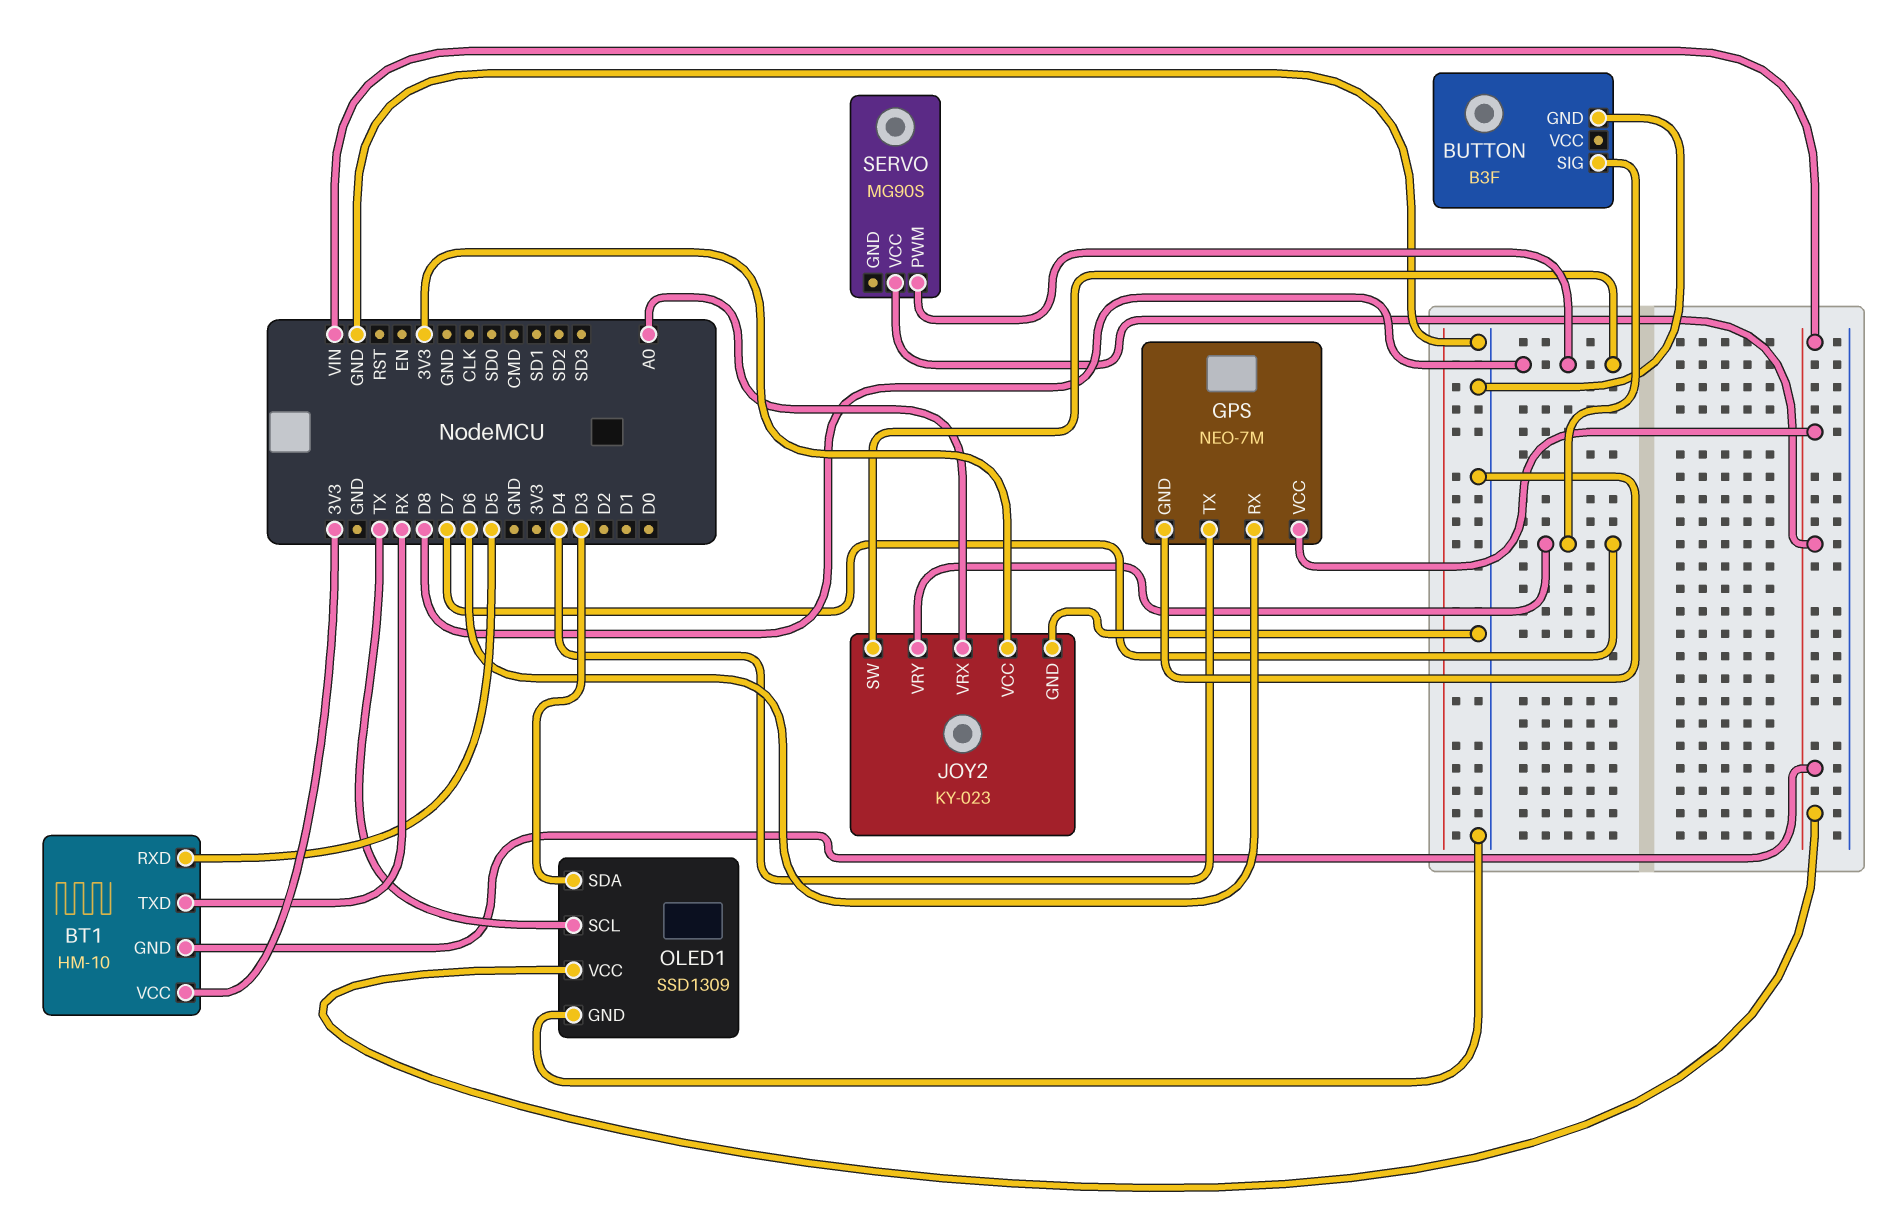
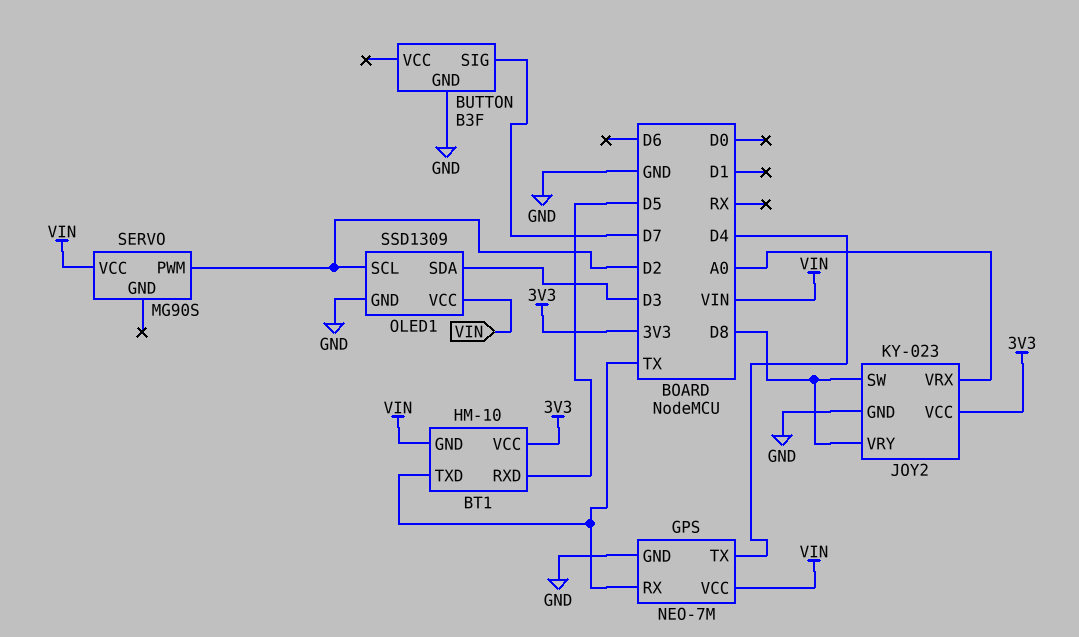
BT1 pin TXD: RX -> TX
GPS pin RX: D6 -> TX
JOY2 pin VRY: D7 -> D8
OLED1 pin SCL: TX -> D2
SERVO pin PWM: D8 -> D2

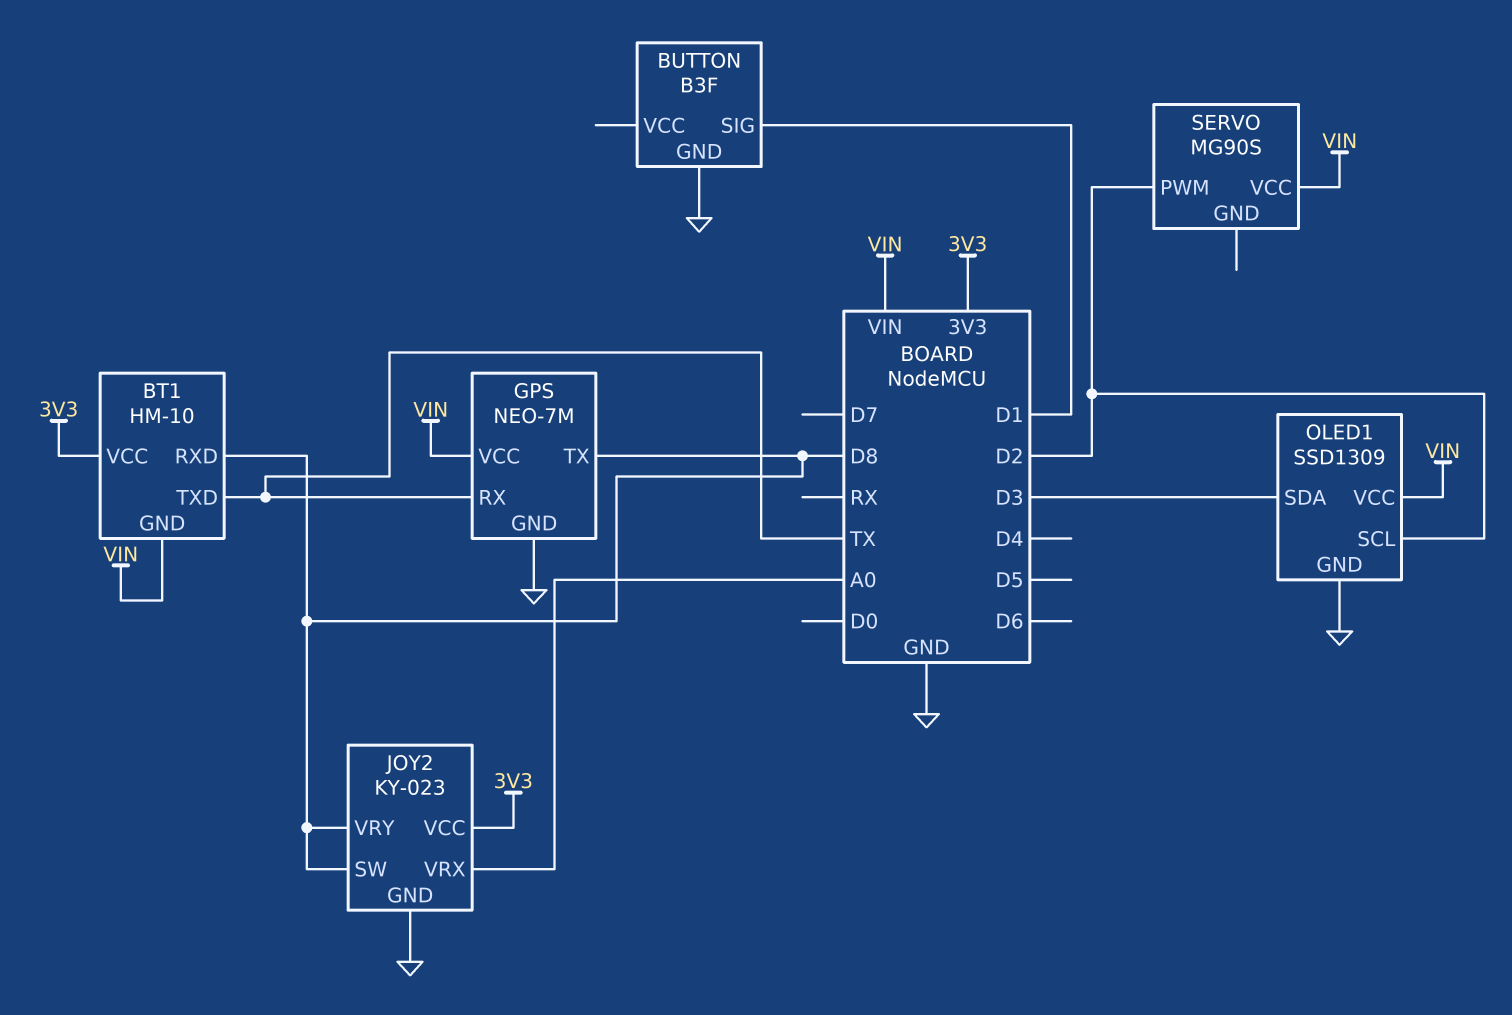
BT1 pin RXD: D5 -> D8
BUTTON pin SIG: D7 -> D1
GPS pin TX: D4 -> D8

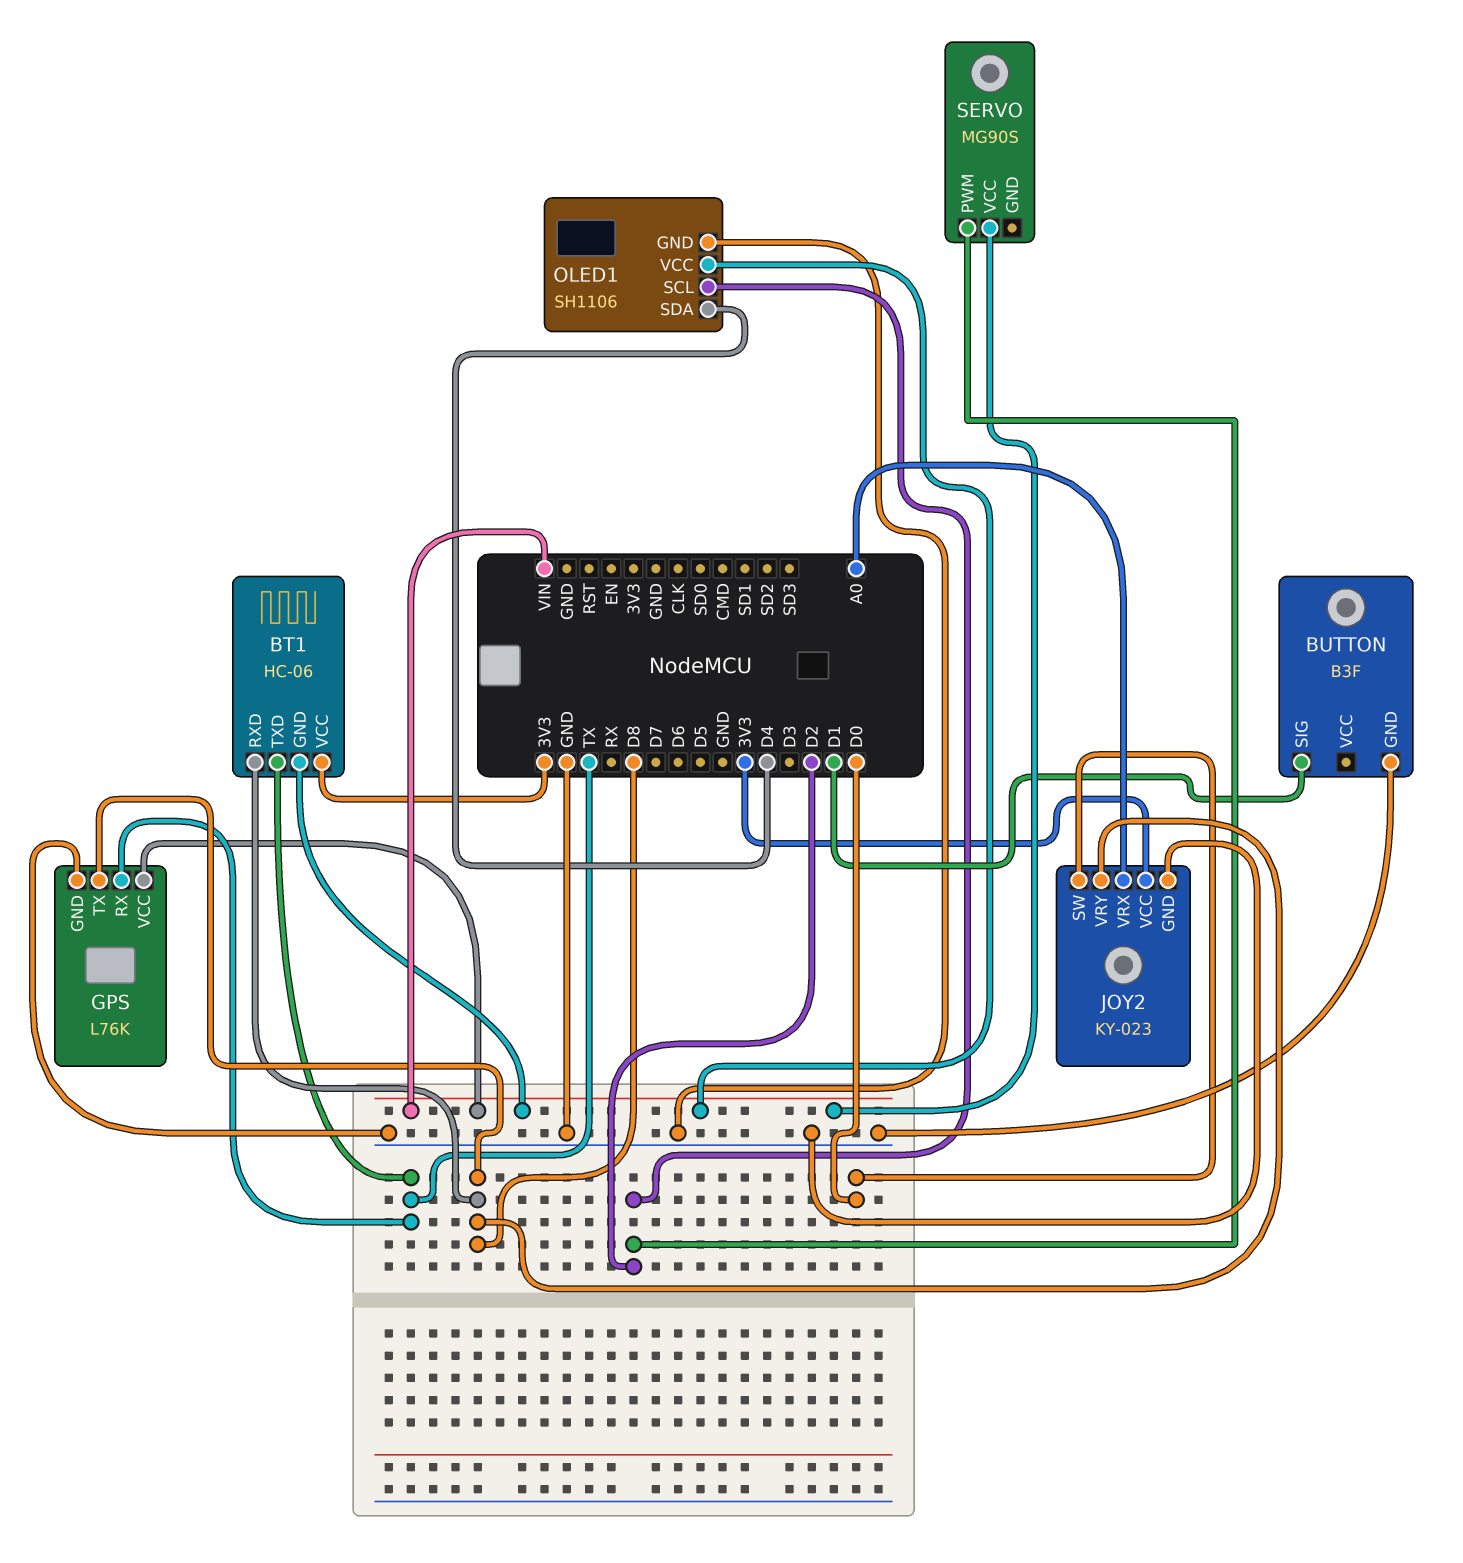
BT1: HM-10 -> HC-06
GPS: NEO-7M -> L76K
JOY2 pin SW: D8 -> D0
OLED1: SSD1309 -> SH1106
OLED1 pin SDA: D3 -> D4

